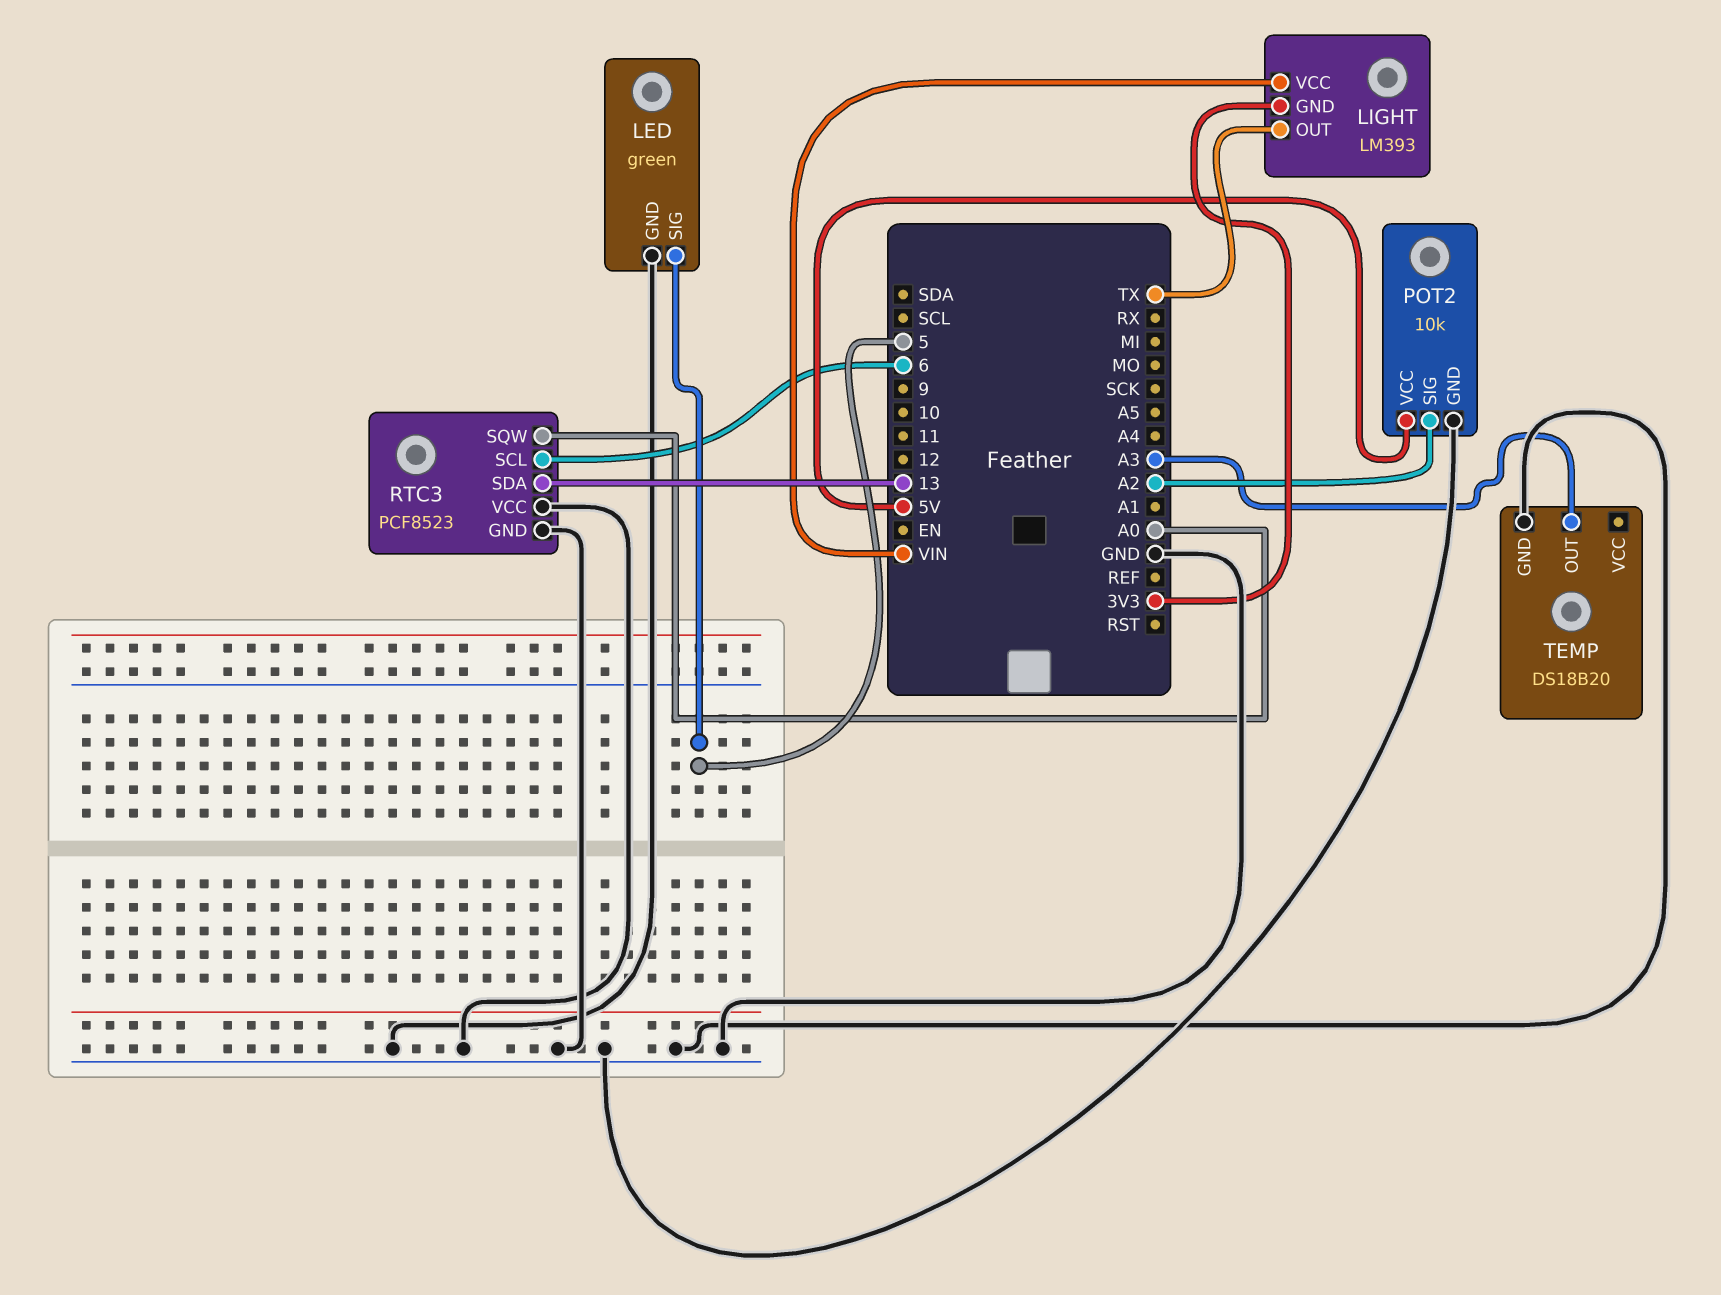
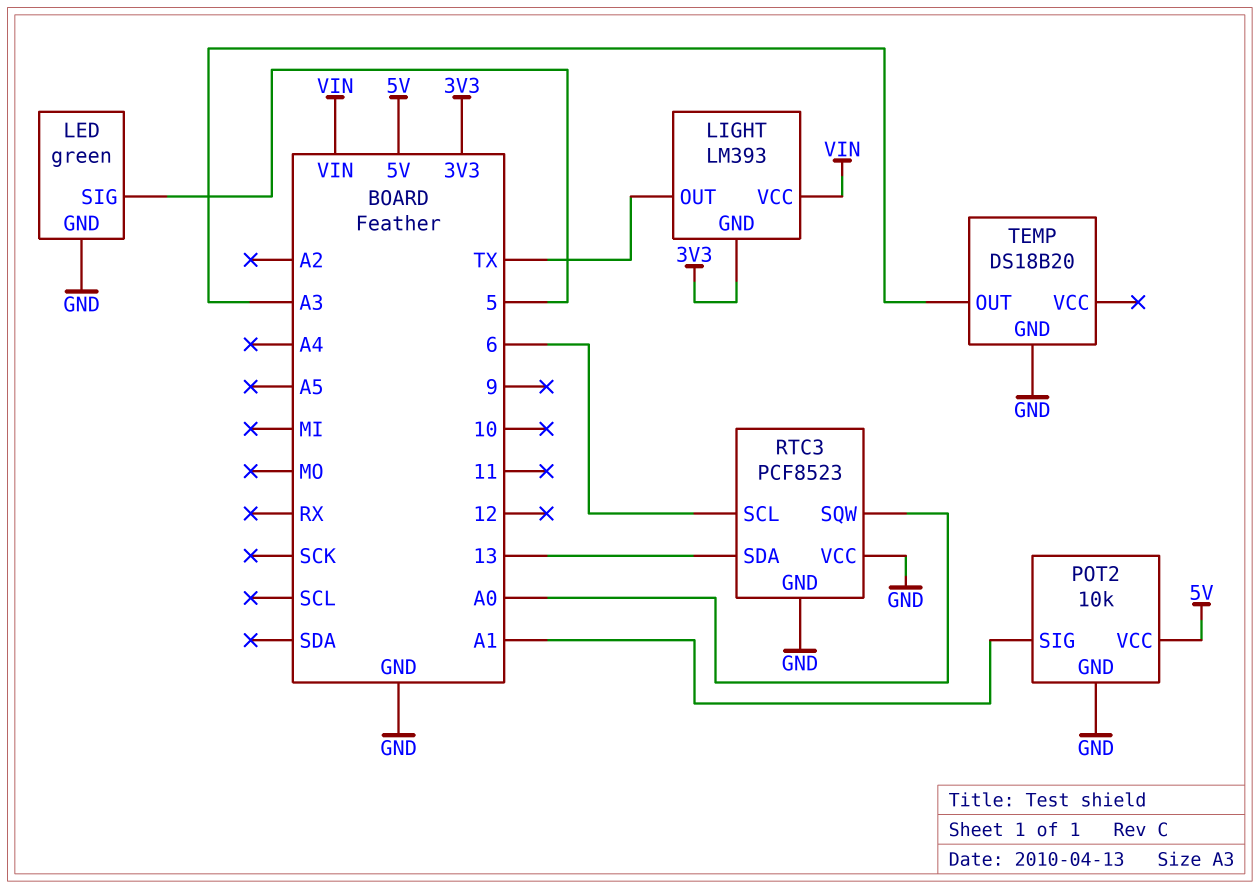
POT2 pin SIG: A2 -> A1

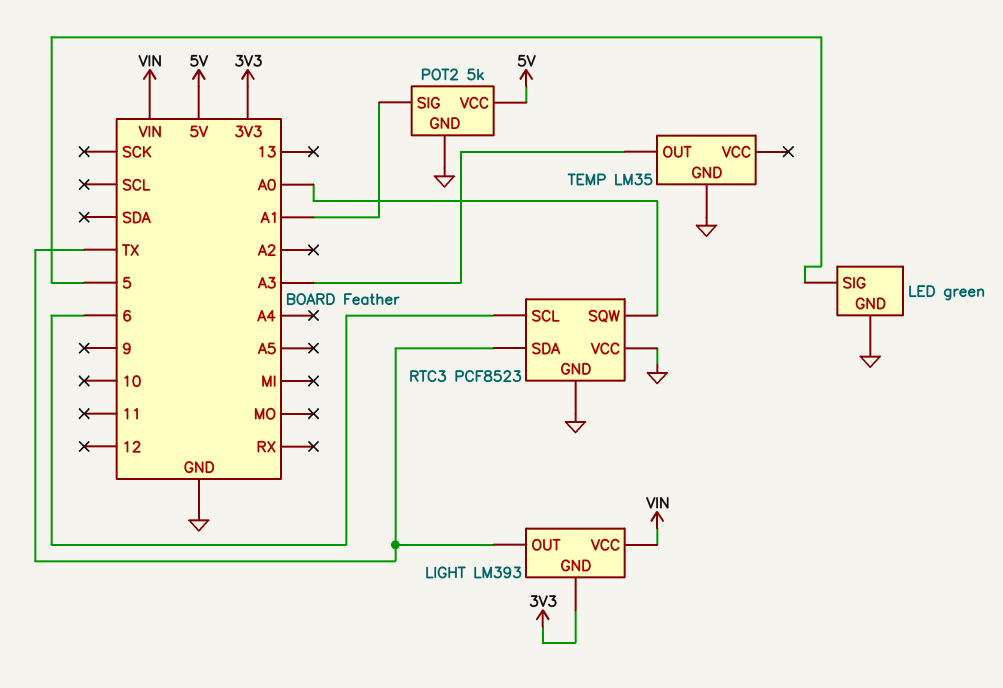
POT2: 10k -> 5k
RTC3 pin SDA: 13 -> TX
TEMP: DS18B20 -> LM35

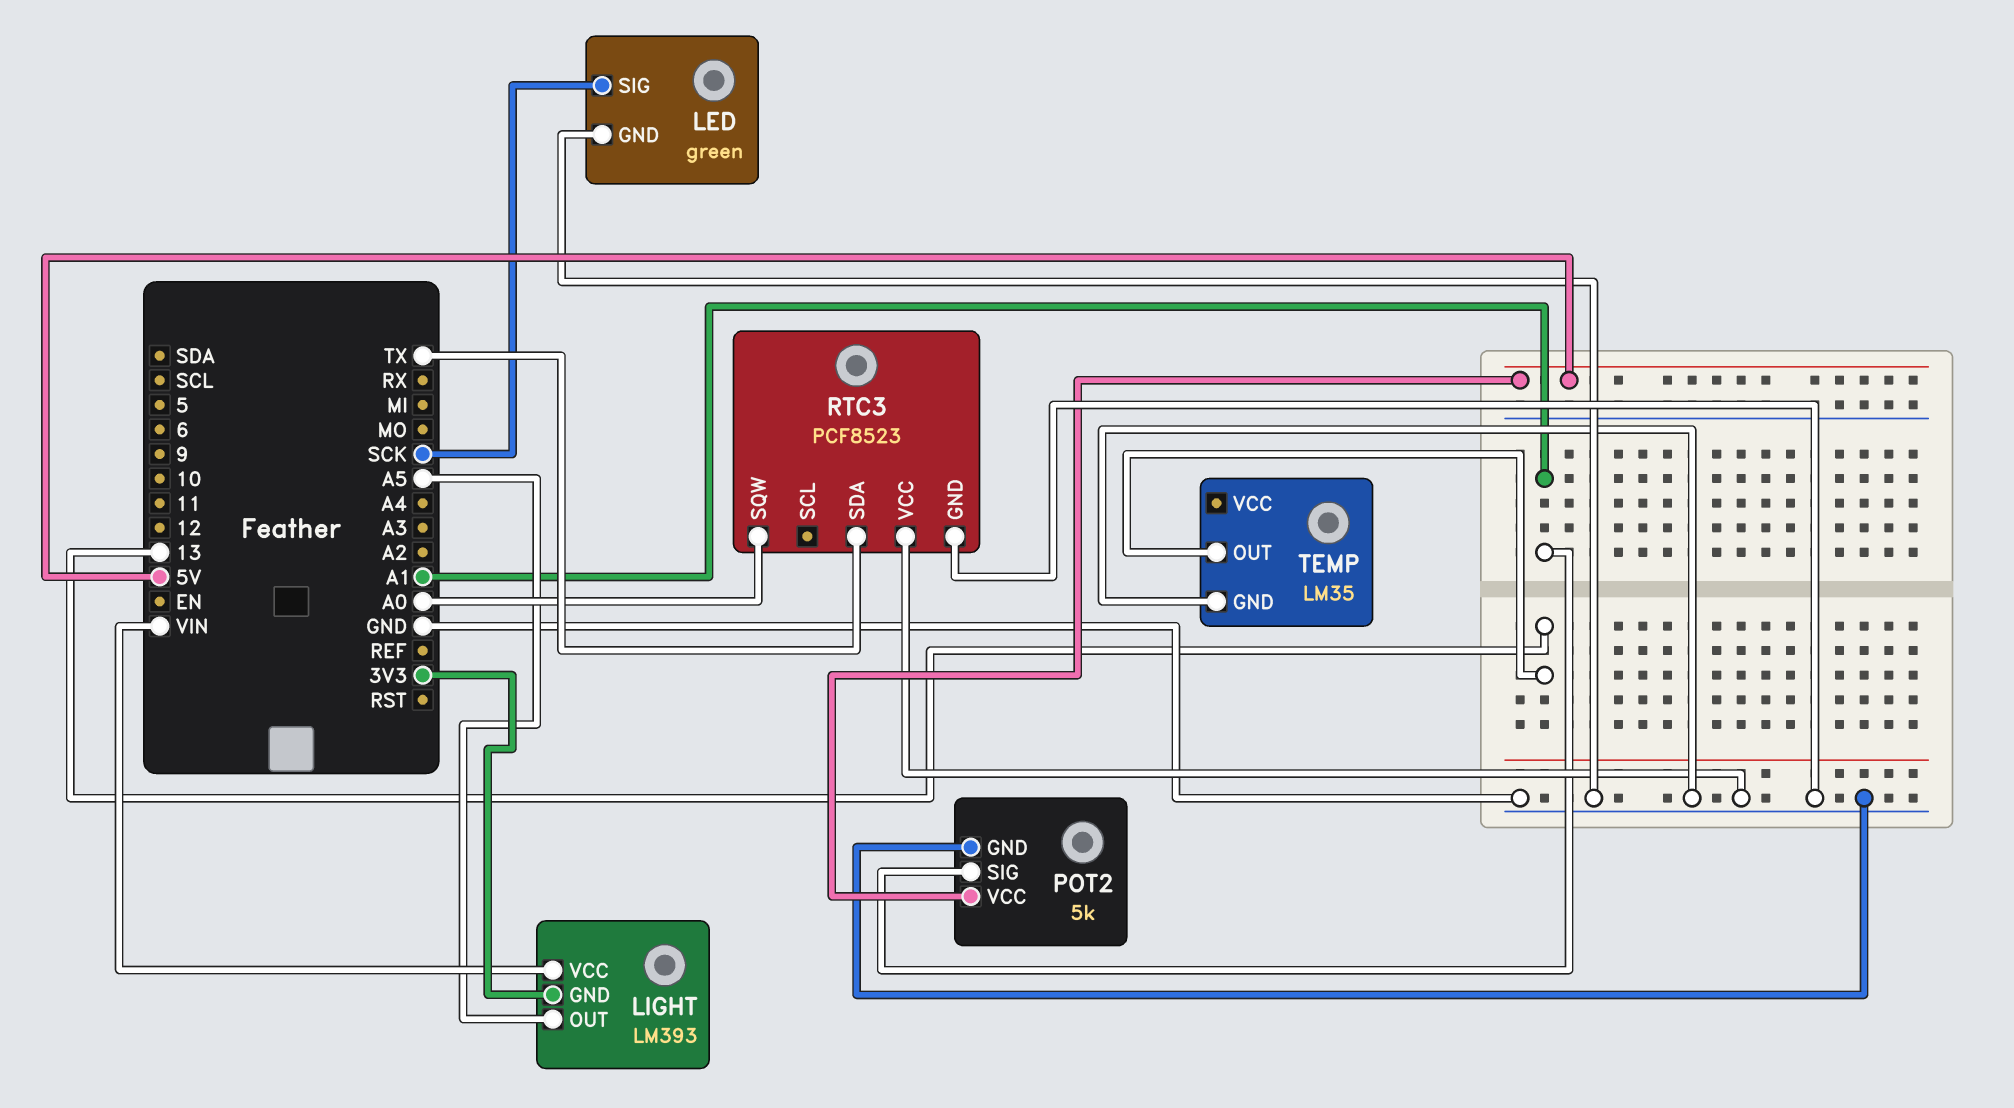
LED pin SIG: 5 -> SCK
LIGHT pin OUT: TX -> A5
RTC3 pin SCL: 6 -> none
TEMP pin OUT: A3 -> 13

